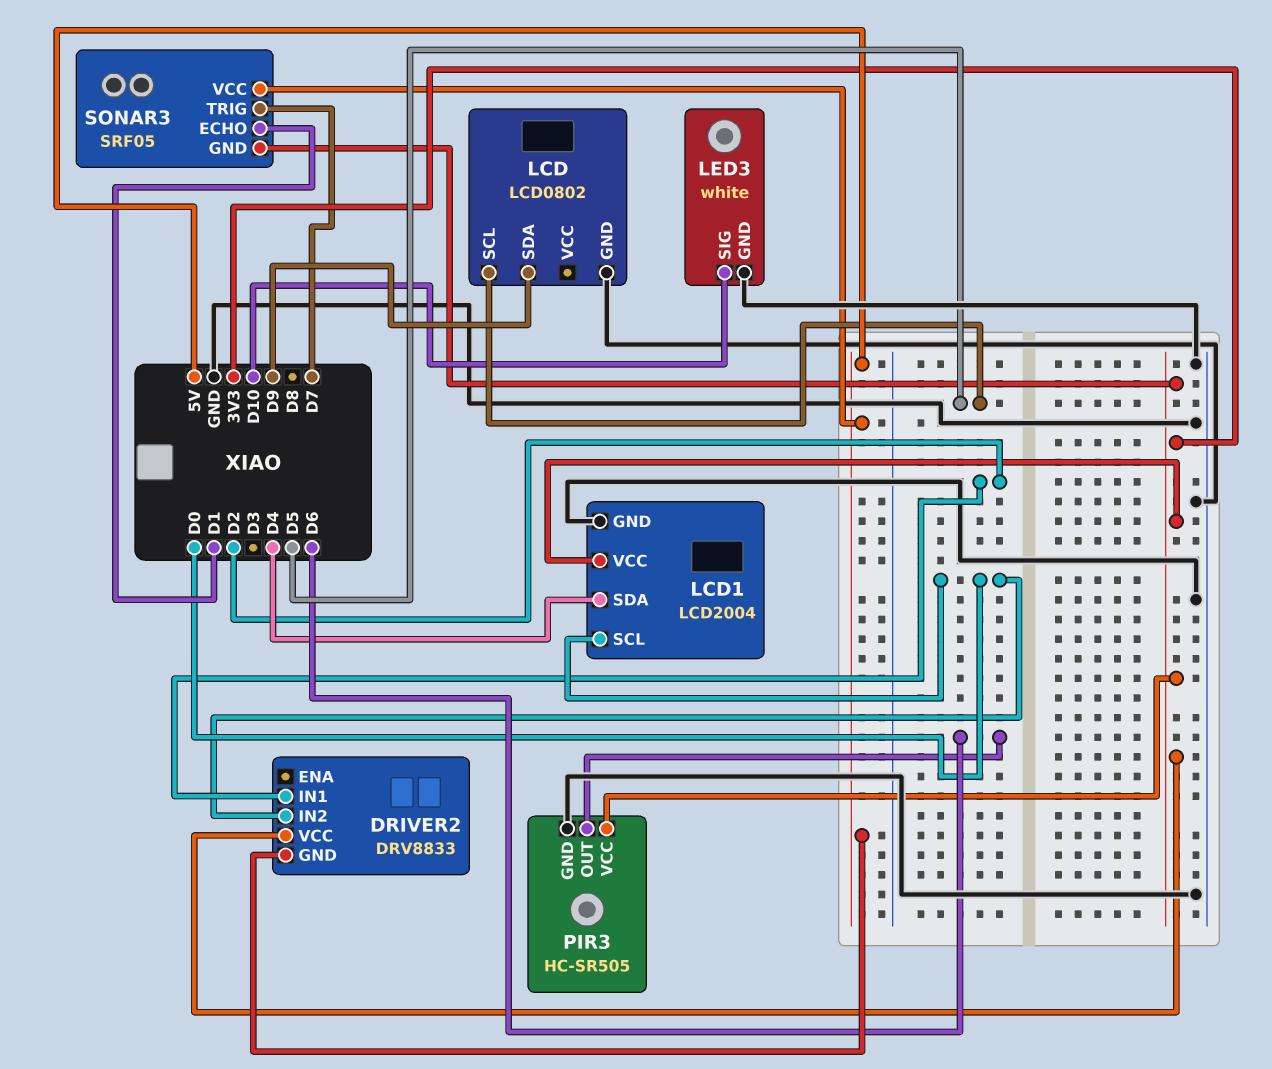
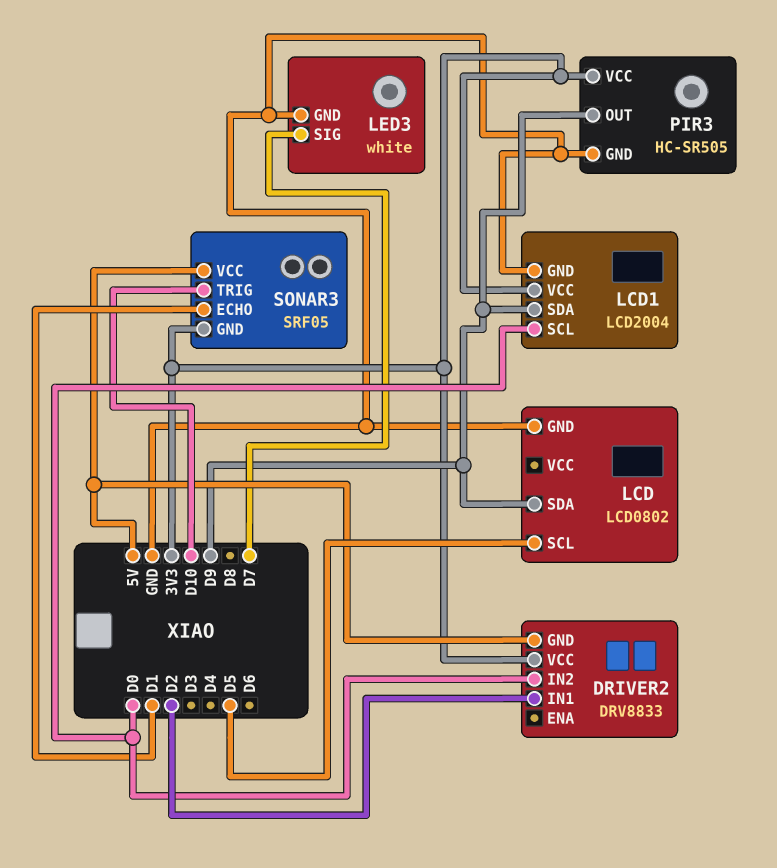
LCD1 pin SDA: D4 -> D9
LED3 pin SIG: D10 -> D7
PIR3 pin OUT: D6 -> D9
SONAR3 pin TRIG: D7 -> D10

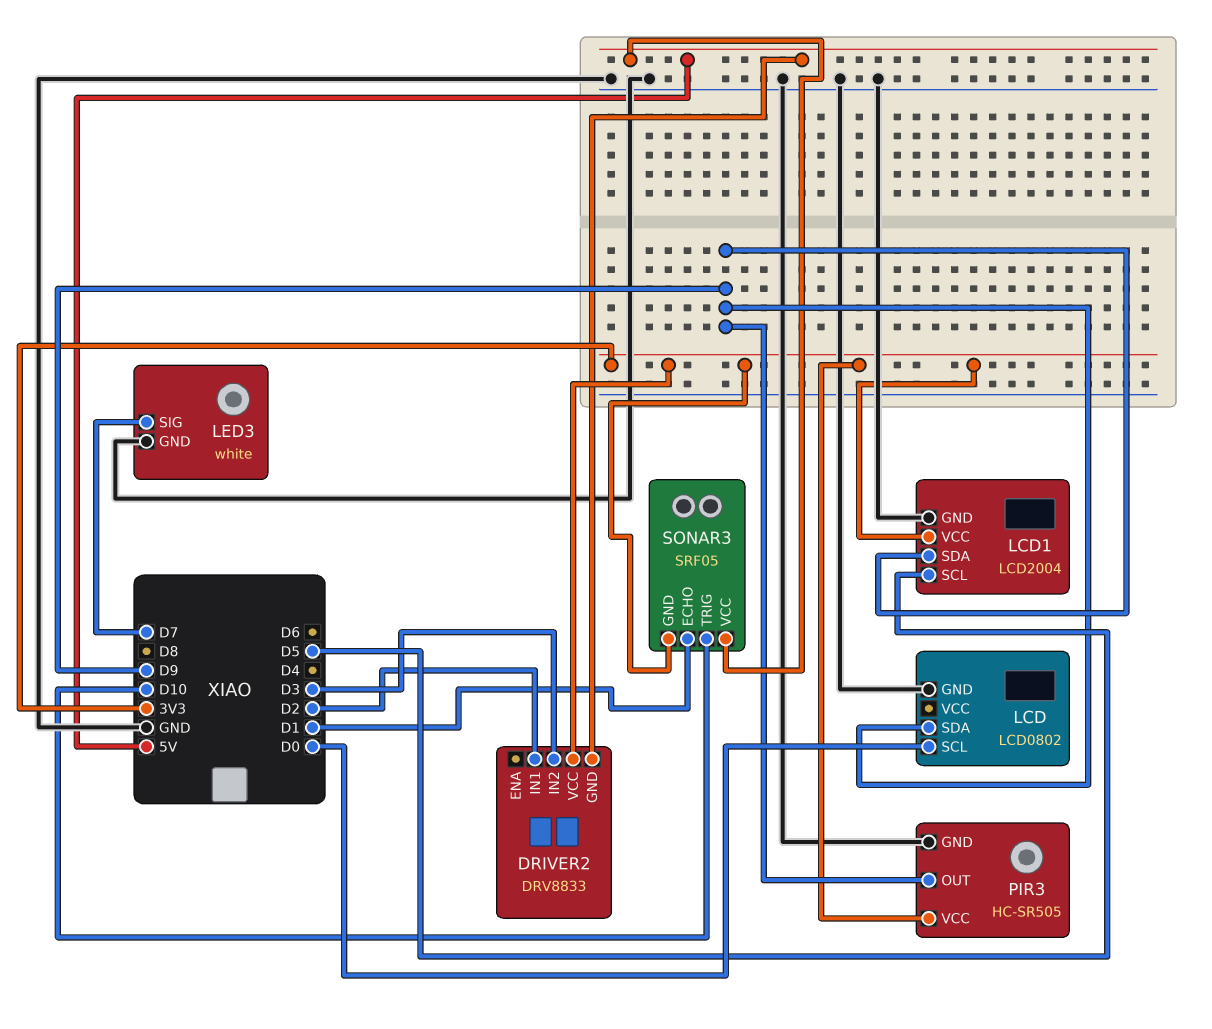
DRIVER2 pin IN2: D0 -> D3
LCD pin SCL: D5 -> D0
LCD1 pin SCL: D0 -> D5

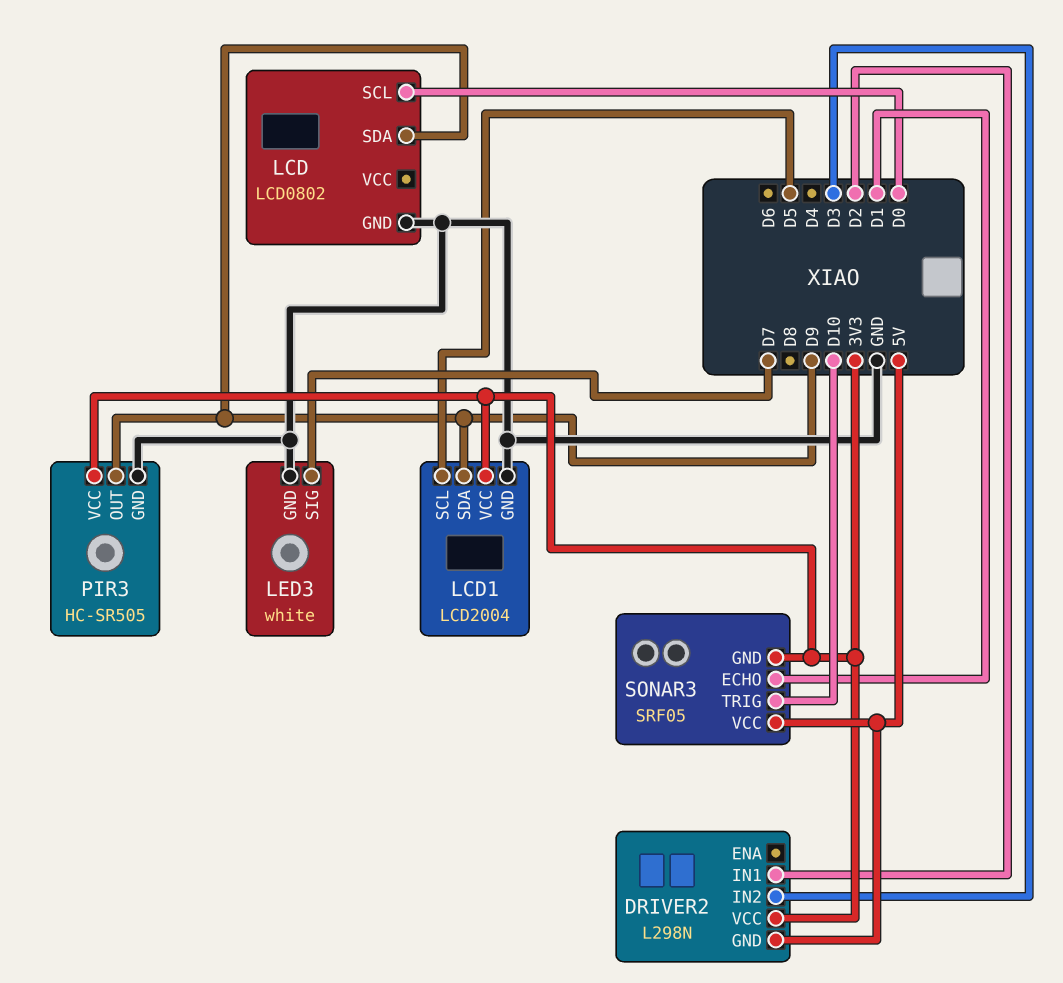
DRIVER2: DRV8833 -> L298N

